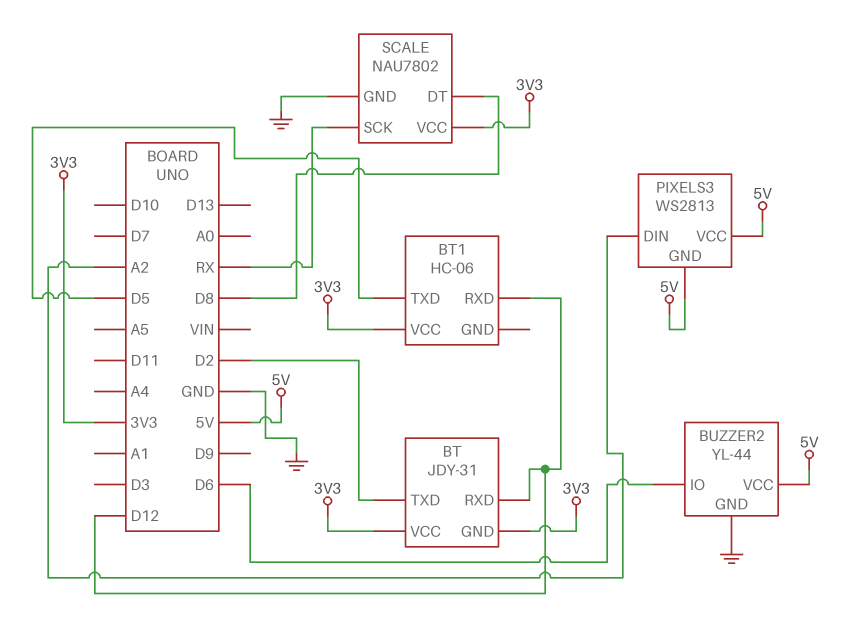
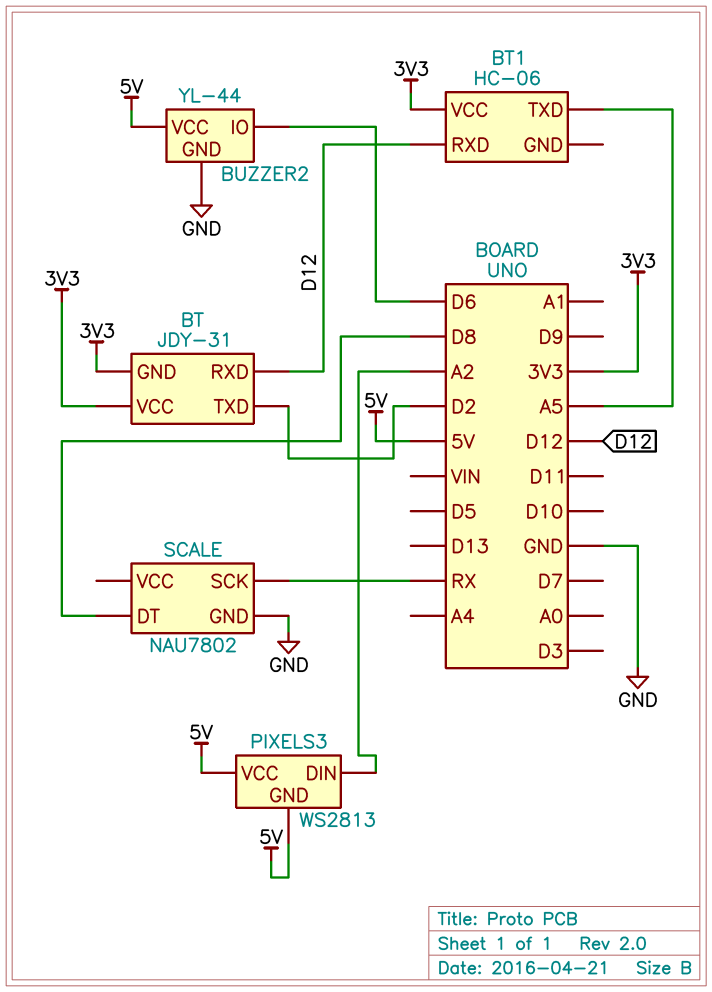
BT1 pin TXD: D5 -> A5
SCALE pin VCC: 3V3 -> none

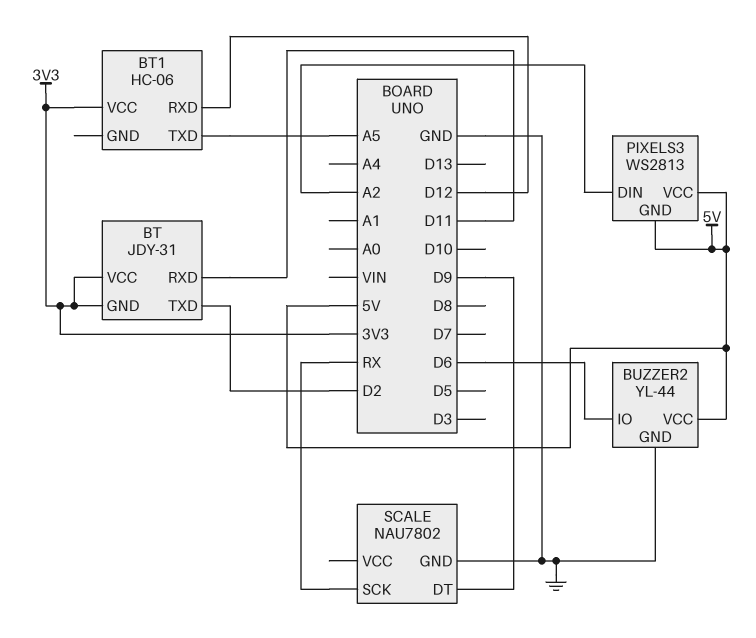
BT pin RXD: D12 -> D11
SCALE pin DT: D8 -> D9

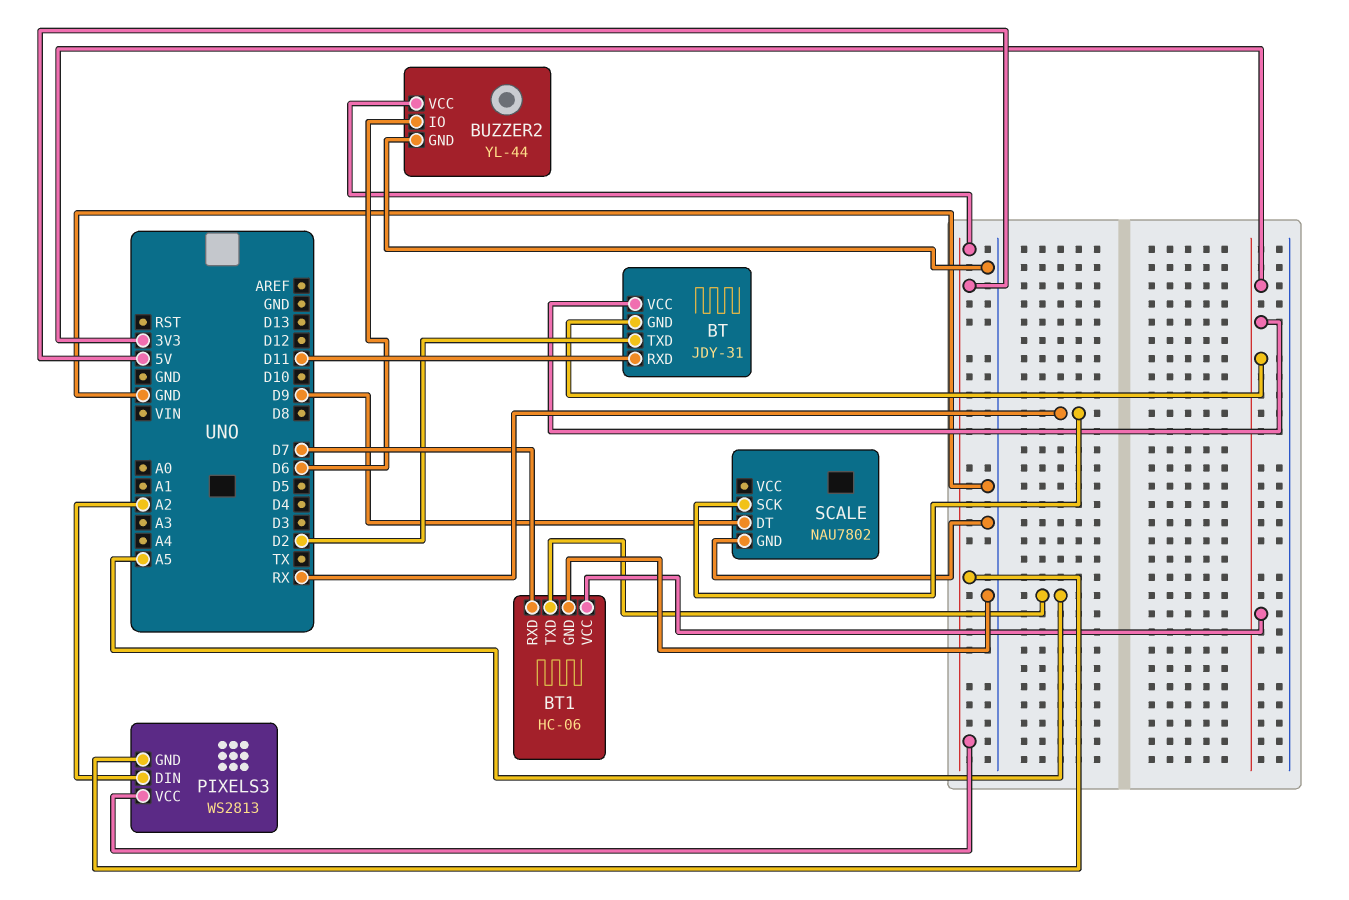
BT1 pin GND: none -> GND
BT1 pin RXD: D12 -> D7

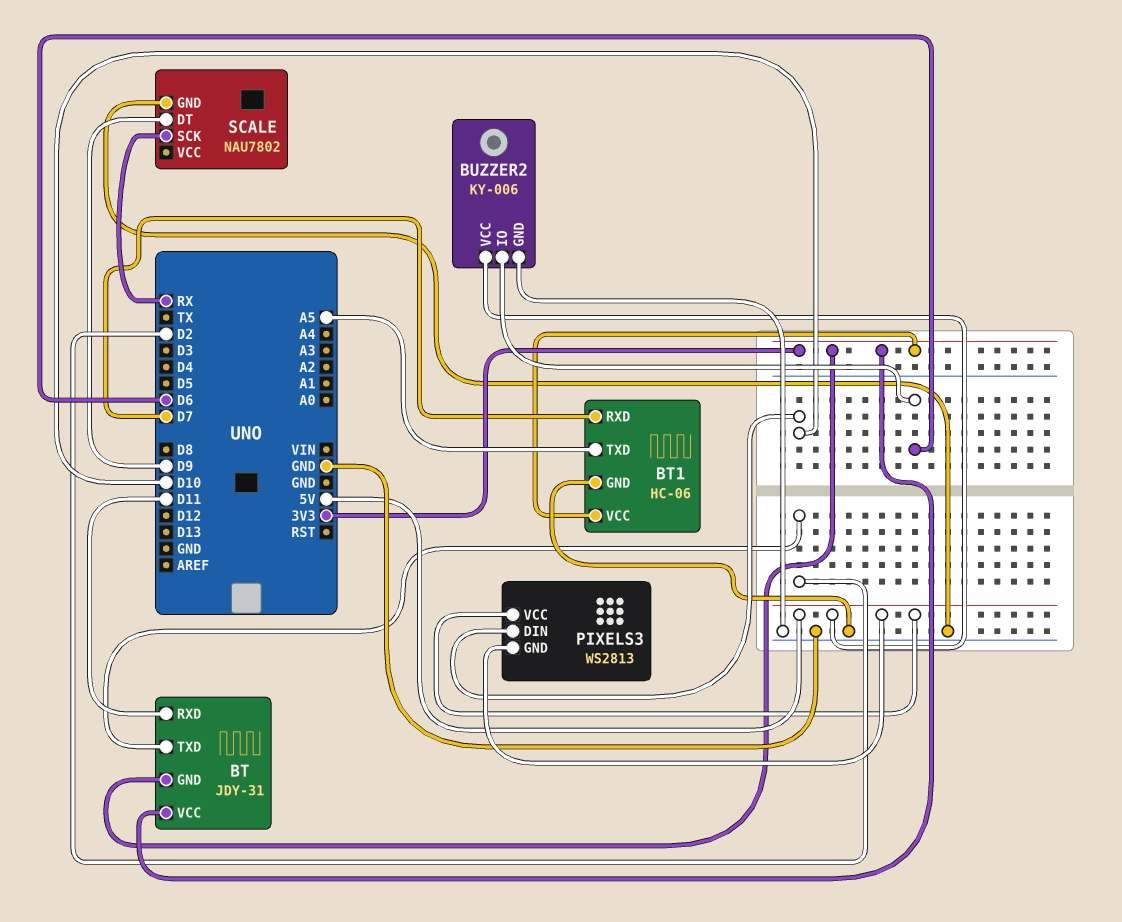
BUZZER2: YL-44 -> KY-006
PIXELS3 pin DIN: A2 -> D10

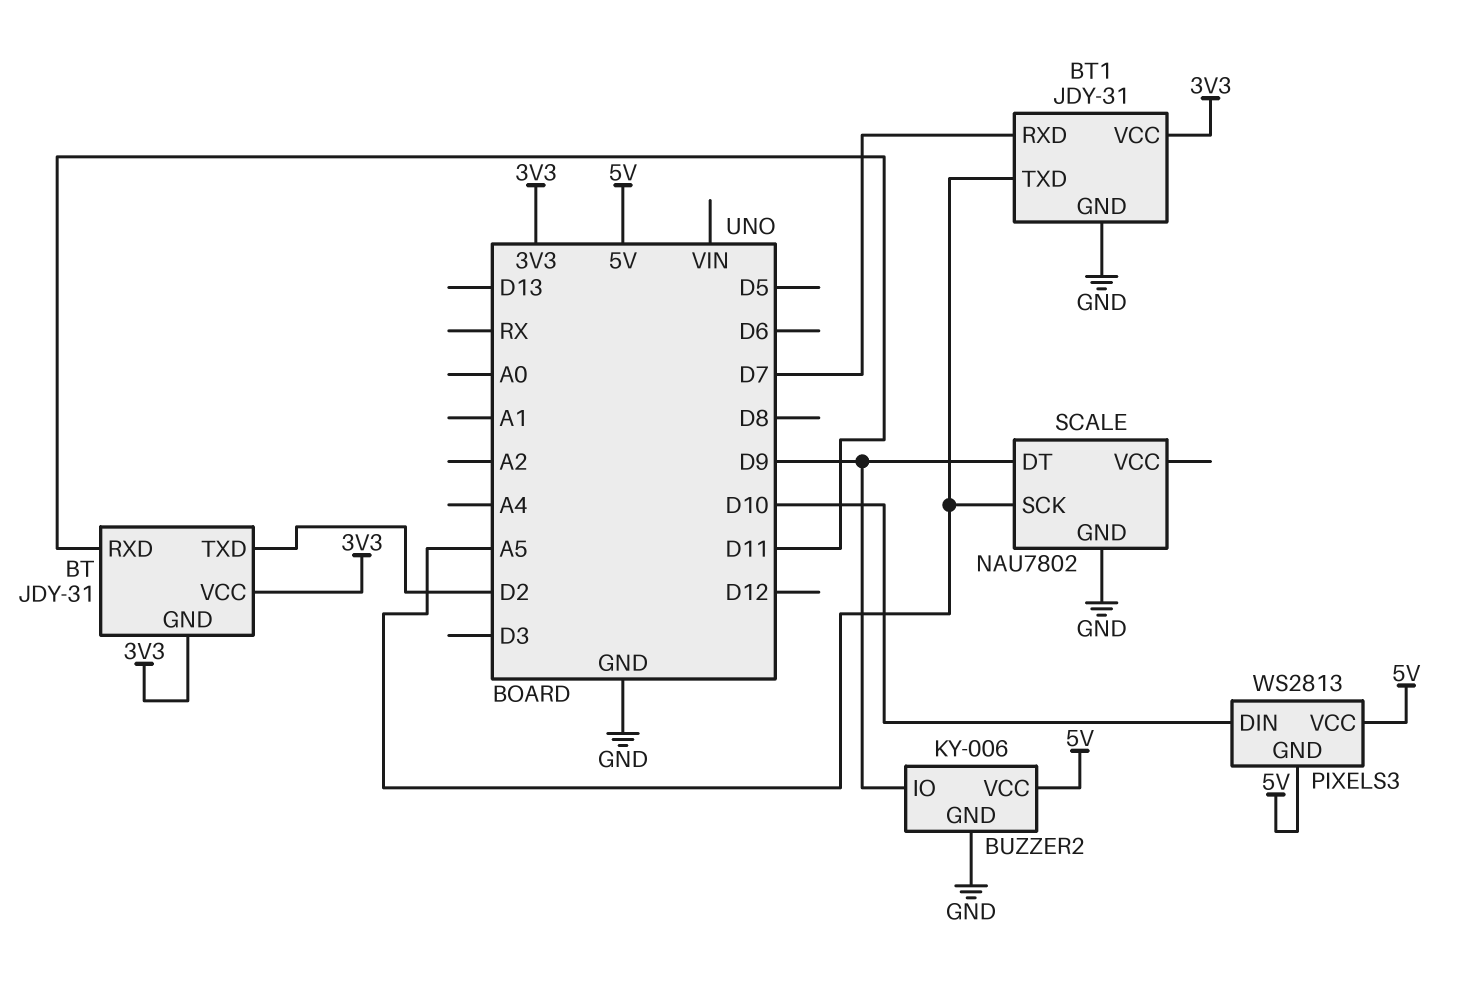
BT1: HC-06 -> JDY-31
BUZZER2 pin IO: D6 -> D9
SCALE pin SCK: RX -> A5

